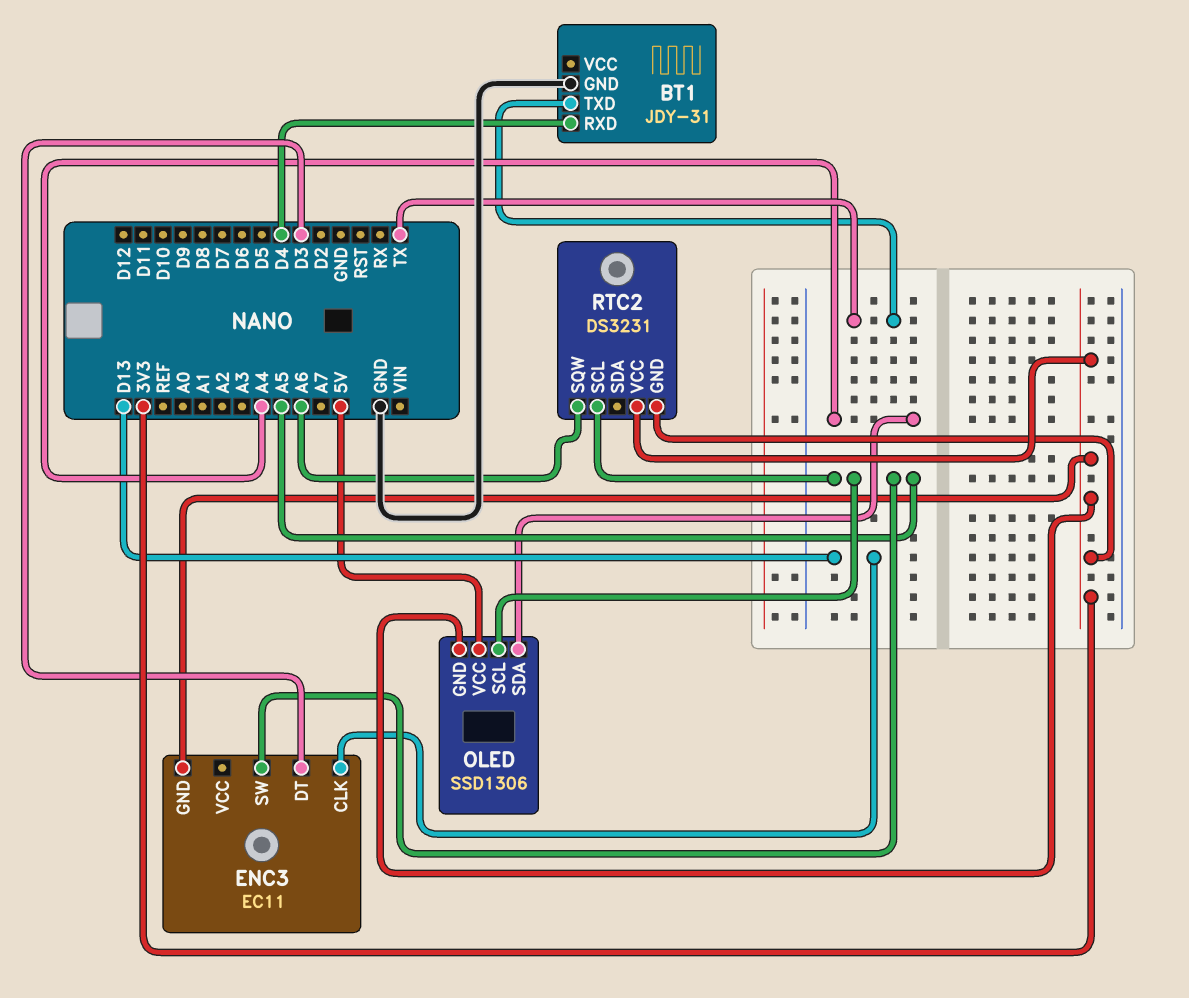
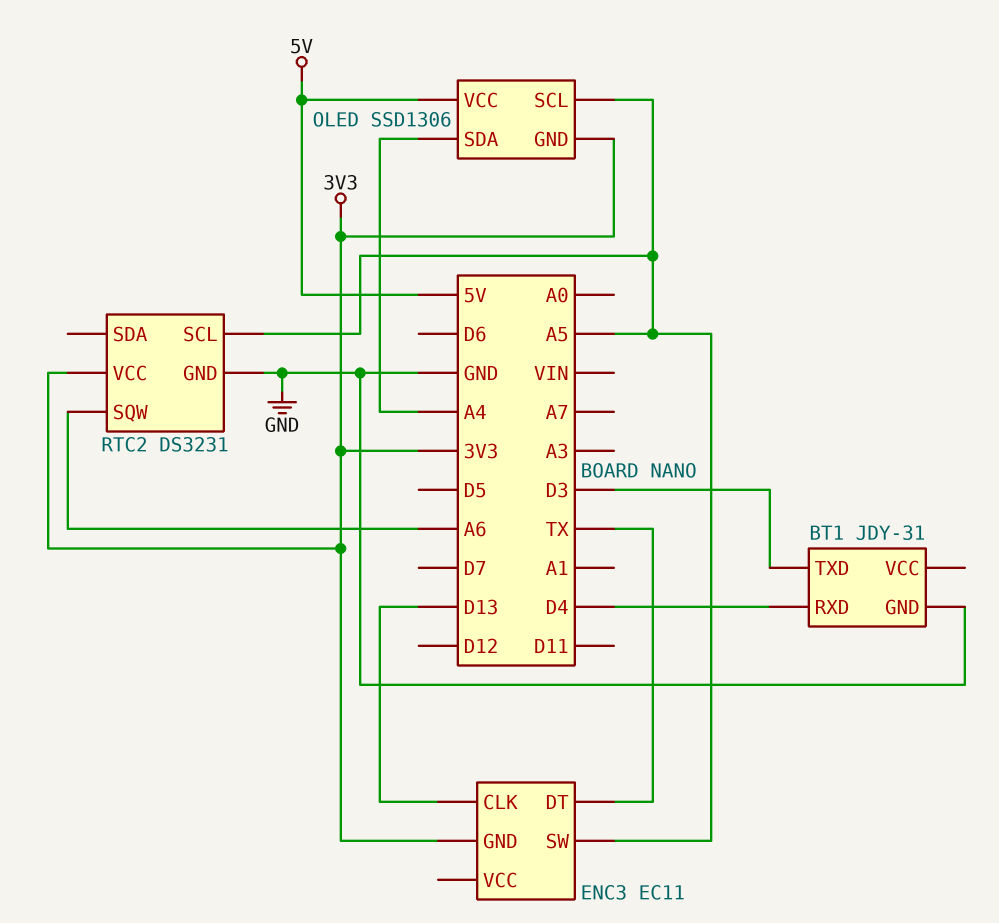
BT1 pin TXD: TX -> D3
ENC3 pin DT: D3 -> TX
RTC2 pin GND: 3V3 -> GND

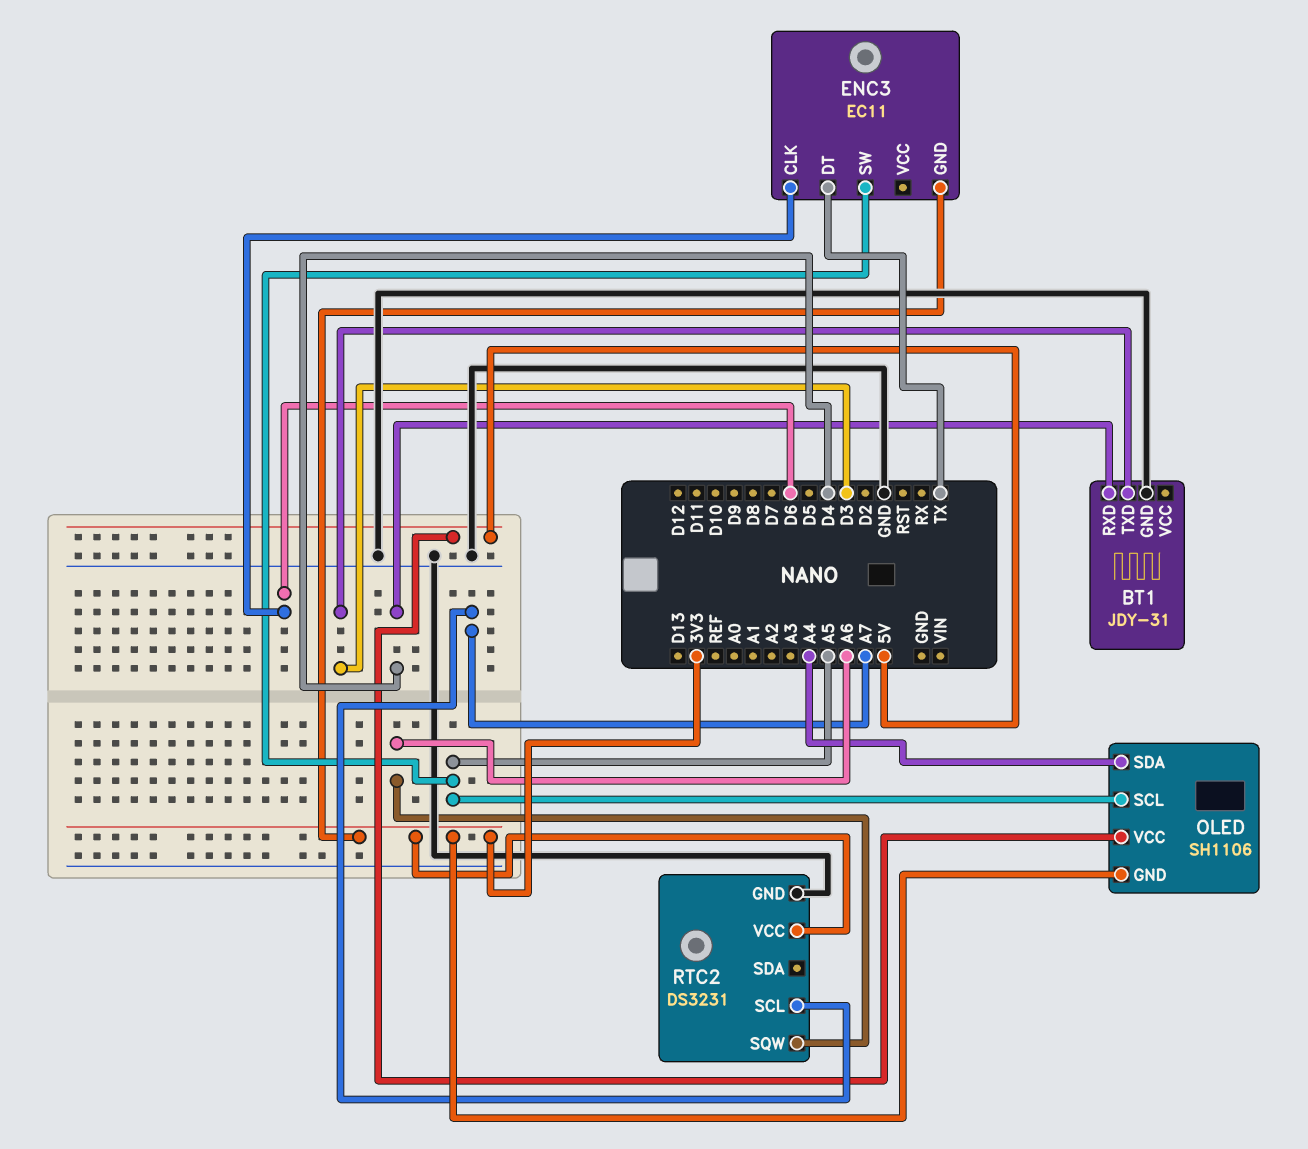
ENC3 pin CLK: D13 -> D6
OLED: SSD1306 -> SH1106
RTC2 pin SCL: A5 -> A7

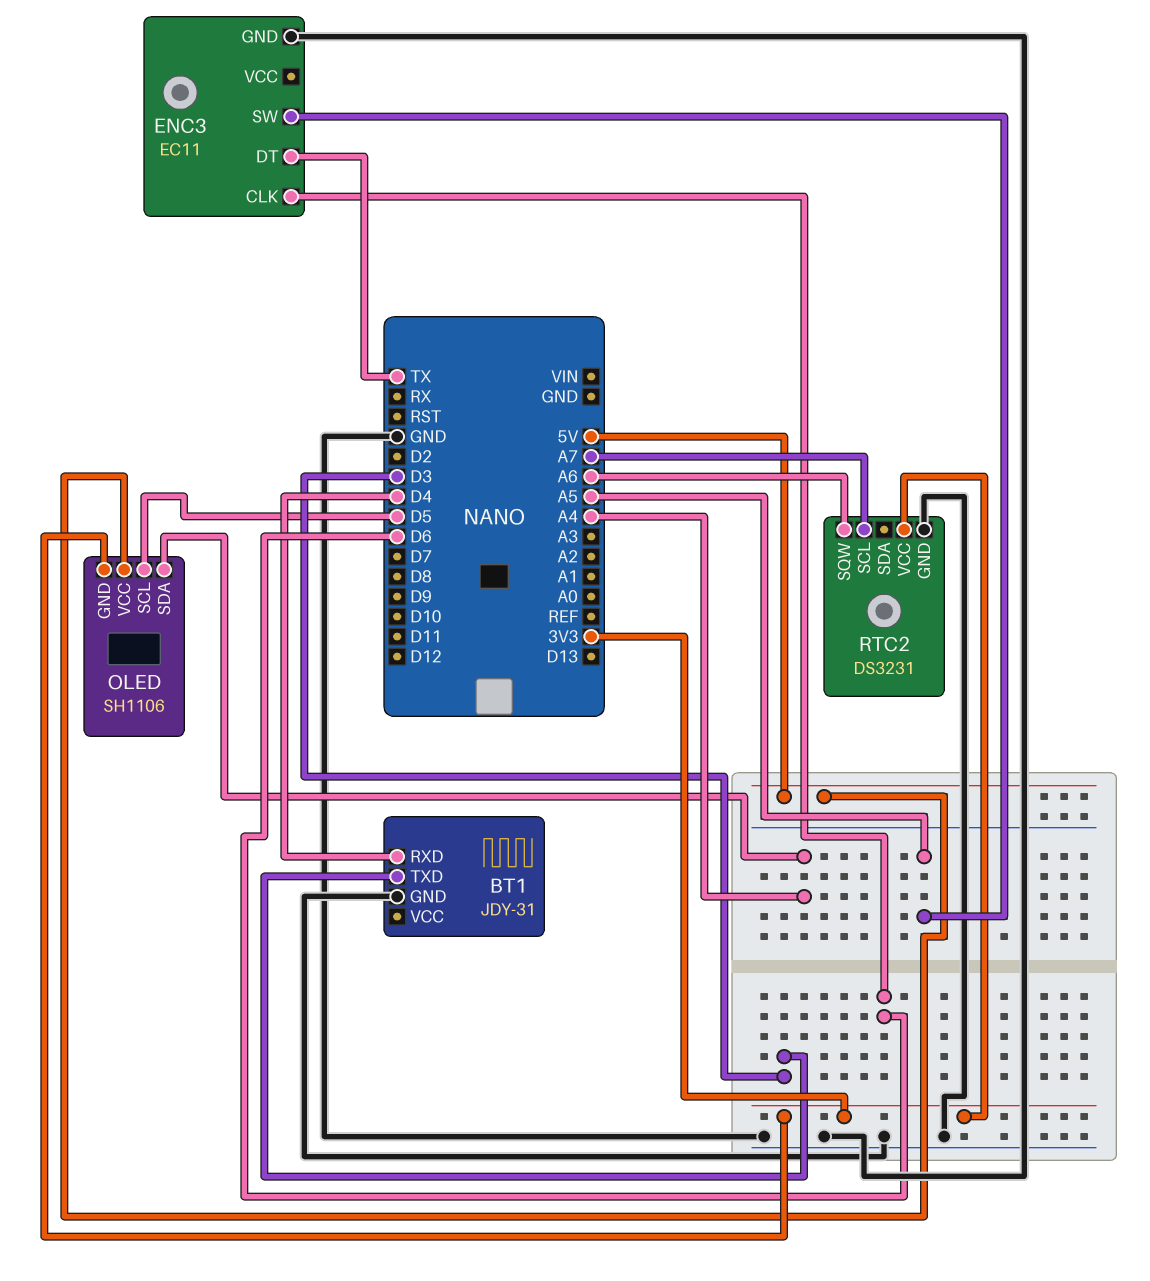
ENC3 pin GND: 3V3 -> GND
OLED pin SCL: A5 -> D5

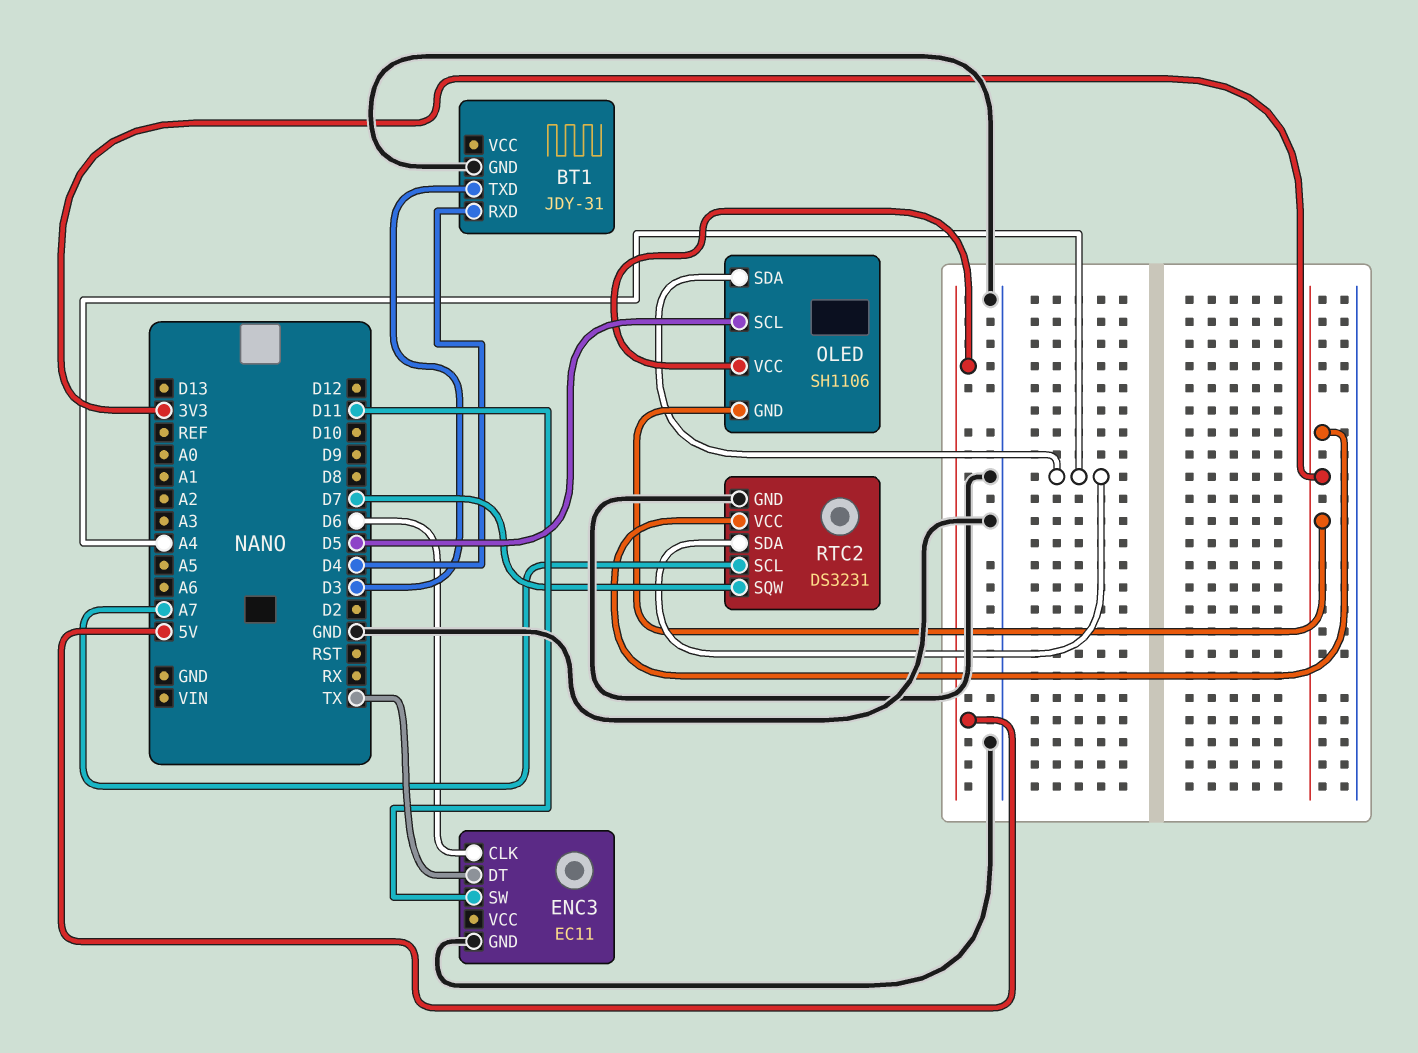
ENC3 pin SW: A5 -> D11
RTC2 pin SDA: none -> A4
RTC2 pin SQW: A6 -> D7

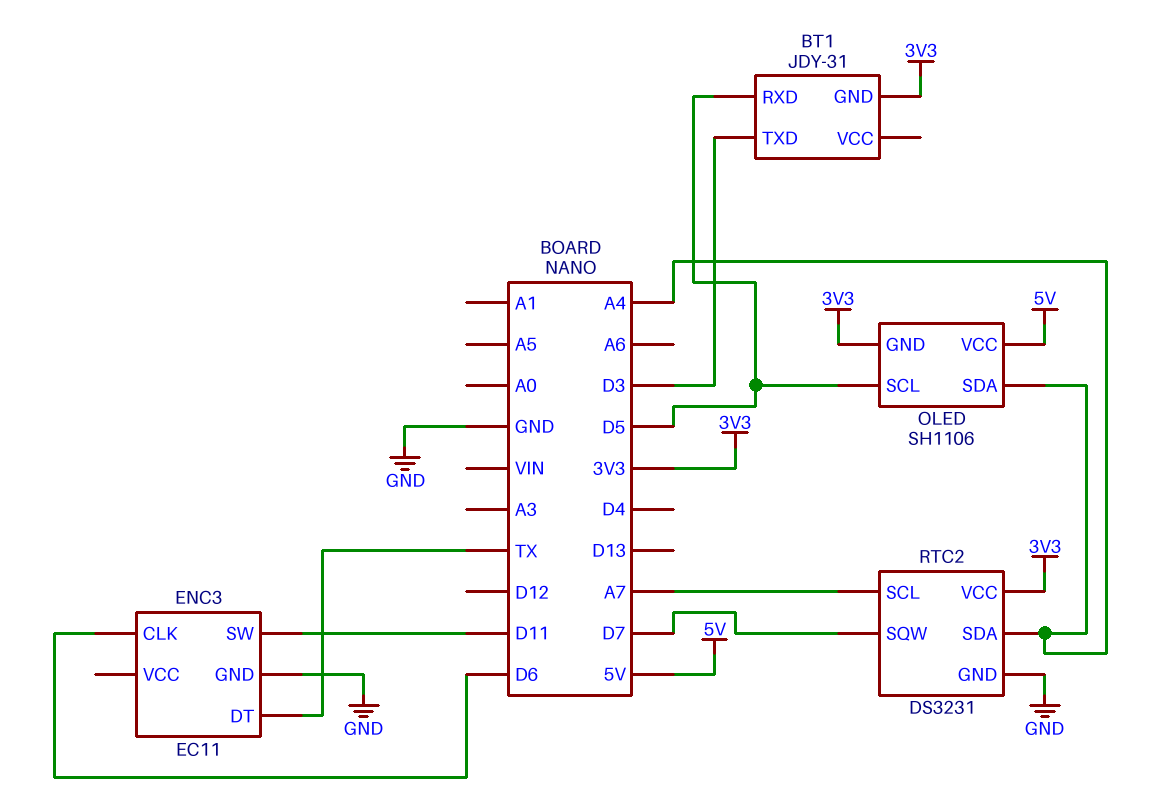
BT1 pin GND: GND -> 3V3
BT1 pin RXD: D4 -> D5

